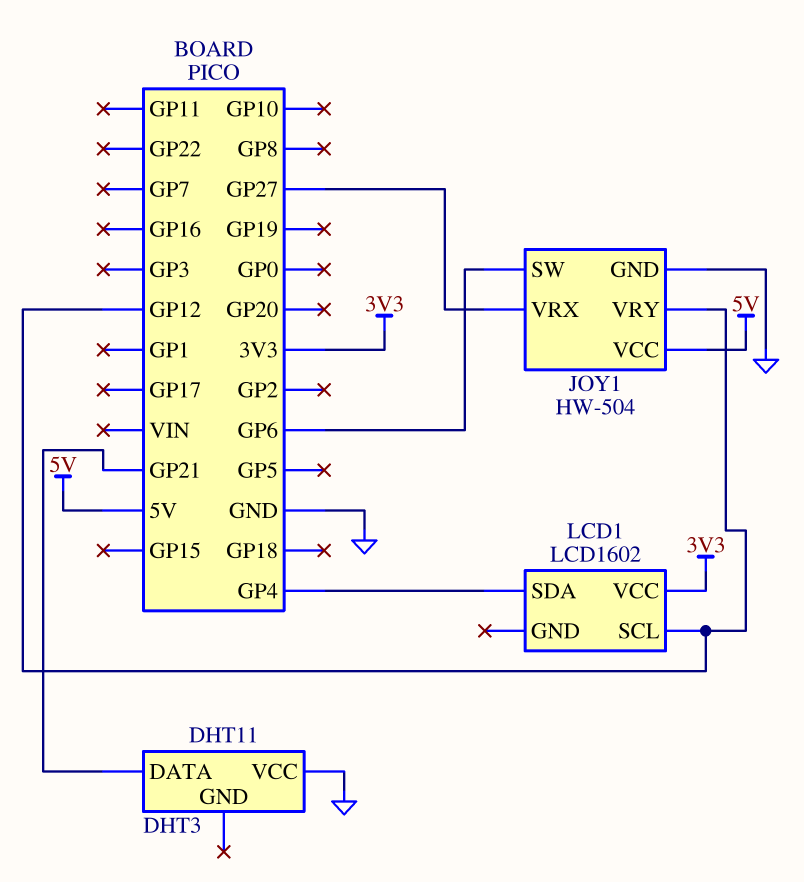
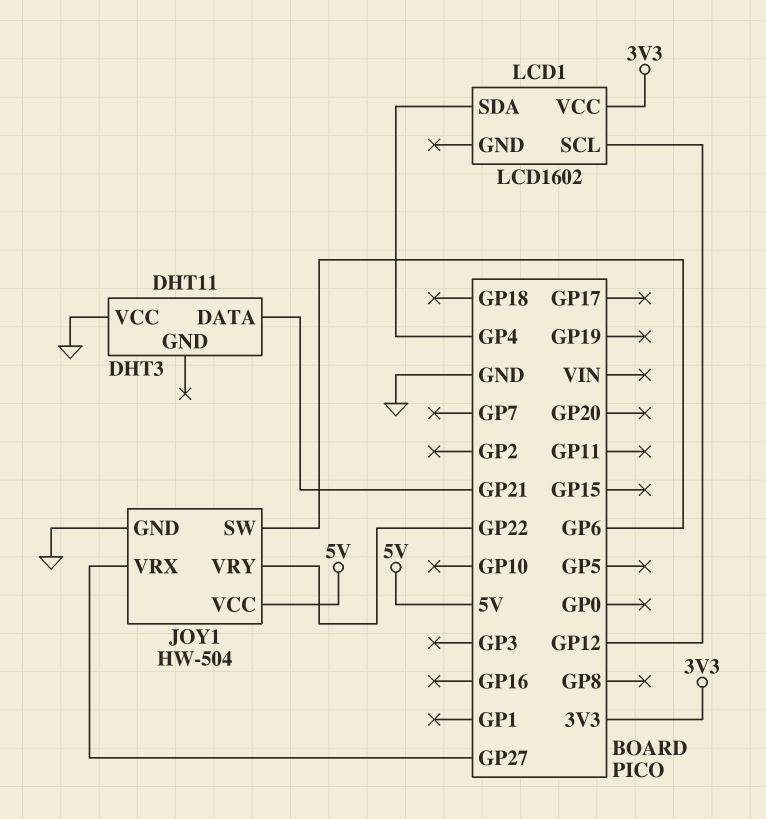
JOY1 pin VRY: GP12 -> GP22

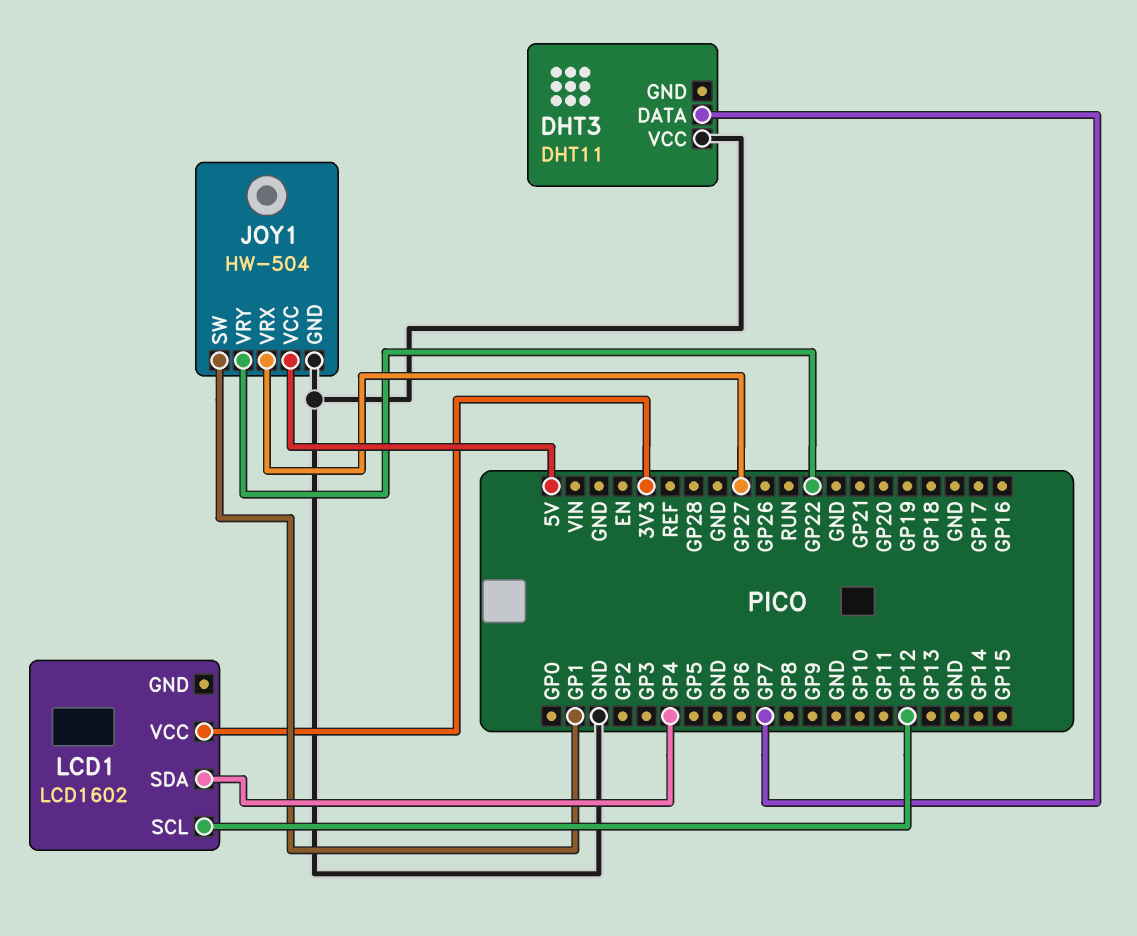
DHT3 pin DATA: GP21 -> GP7
JOY1 pin SW: GP6 -> GP1

